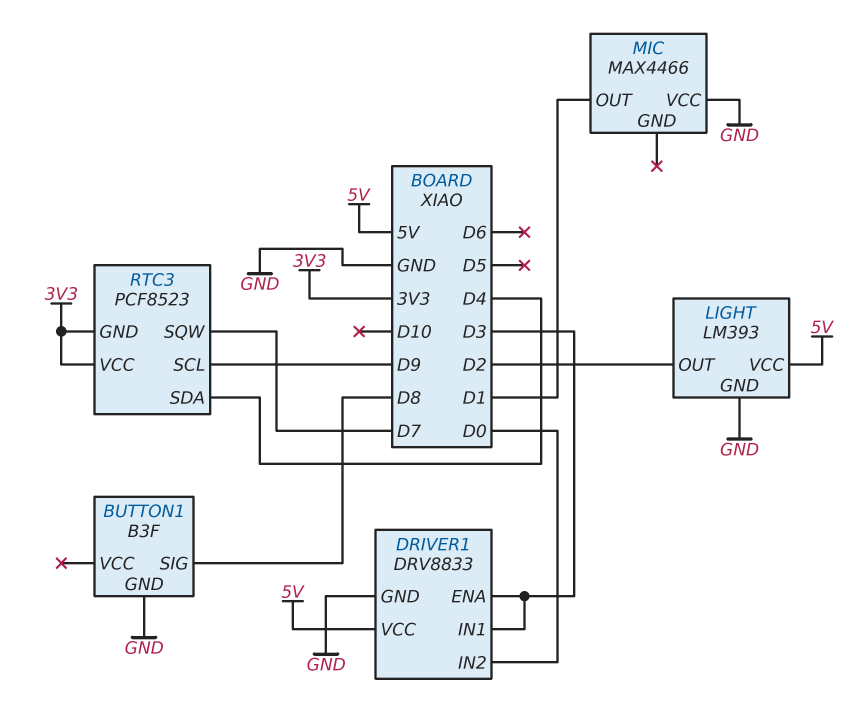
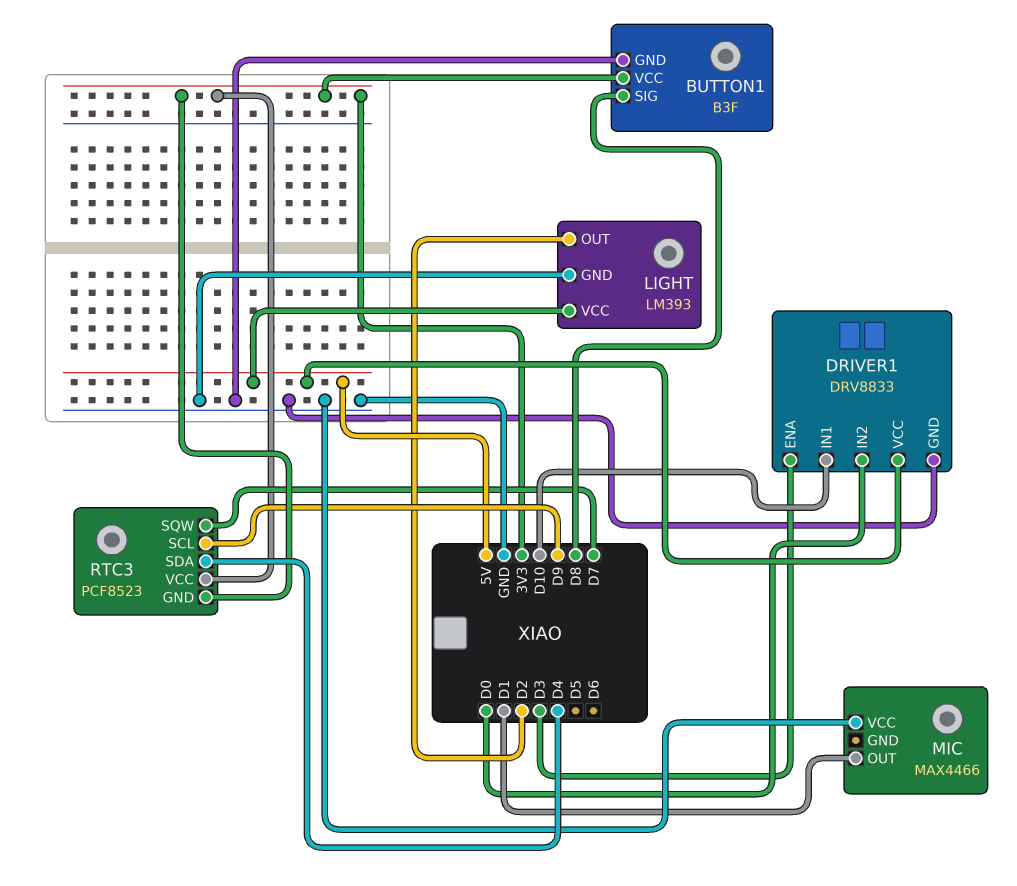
BUTTON1 pin VCC: none -> 3V3
DRIVER1 pin IN1: D3 -> D10

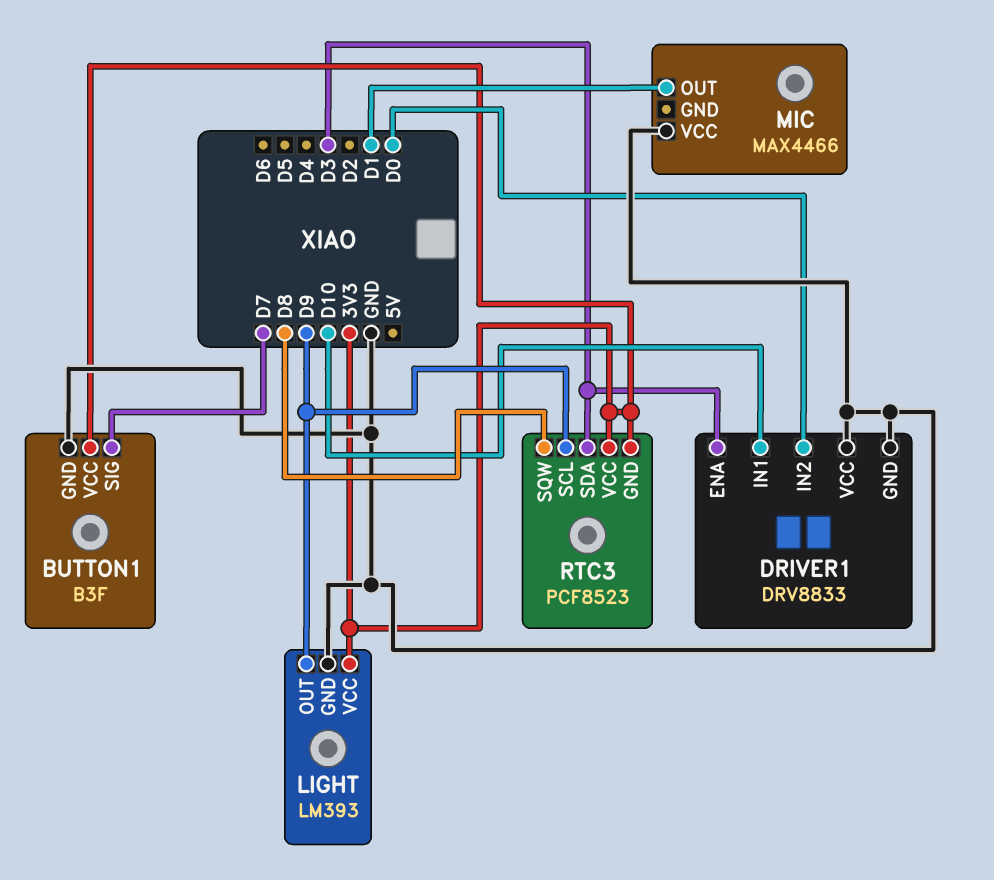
BUTTON1 pin SIG: D8 -> D7
DRIVER1 pin VCC: 5V -> GND
LIGHT pin OUT: D2 -> D9
LIGHT pin VCC: 5V -> 3V3
RTC3 pin SDA: D4 -> D3
RTC3 pin SQW: D7 -> D8

